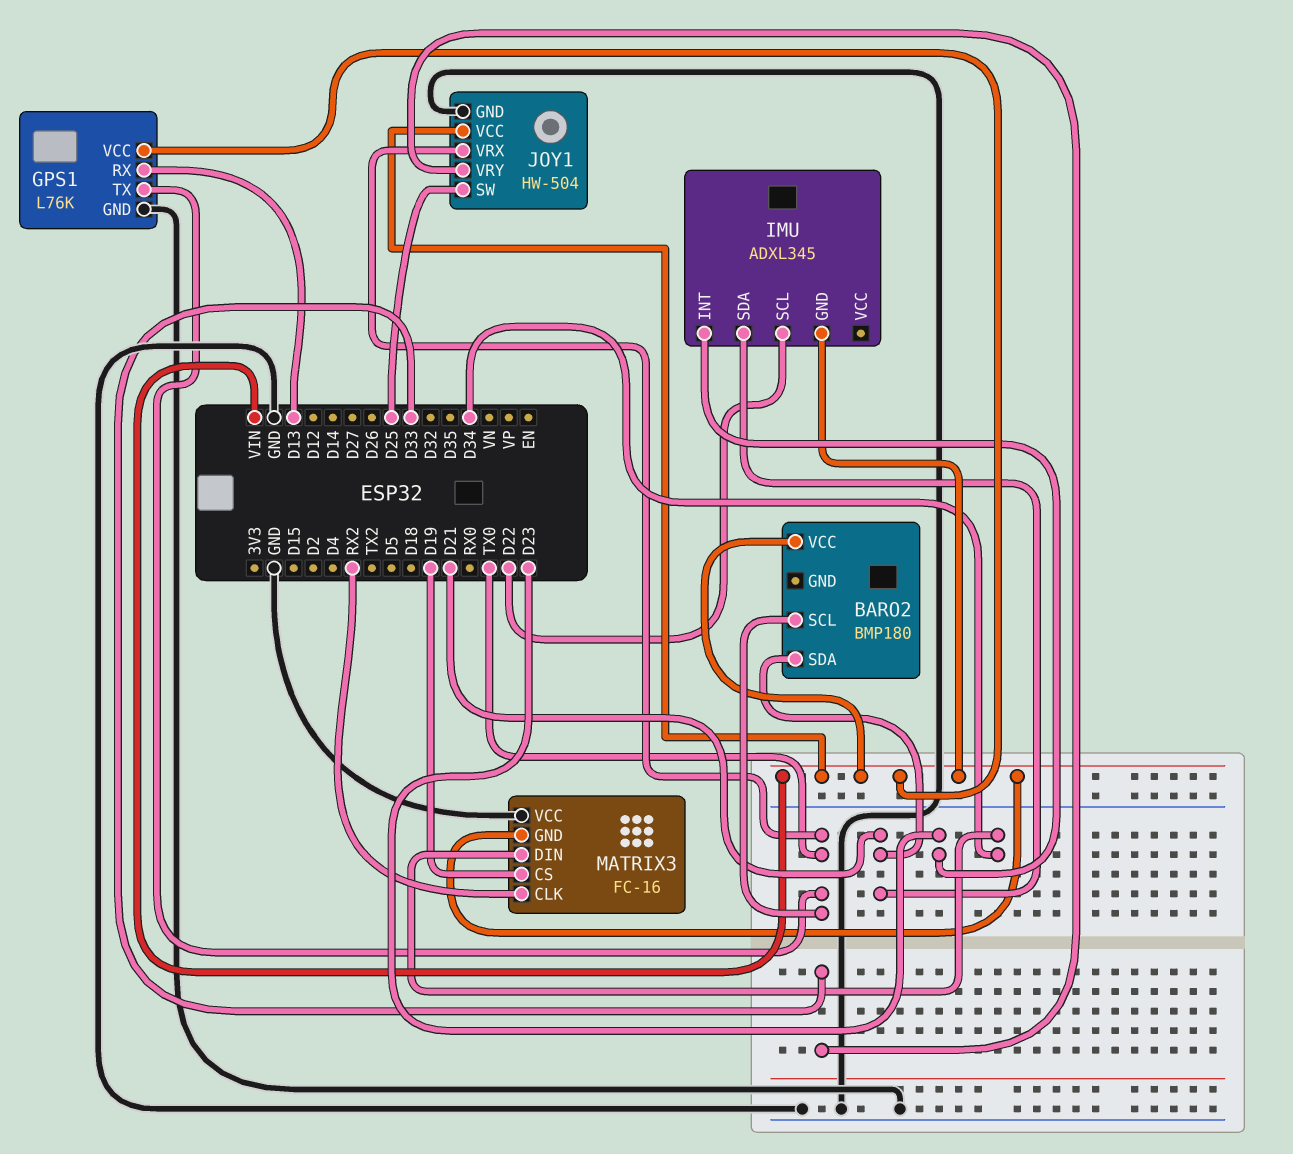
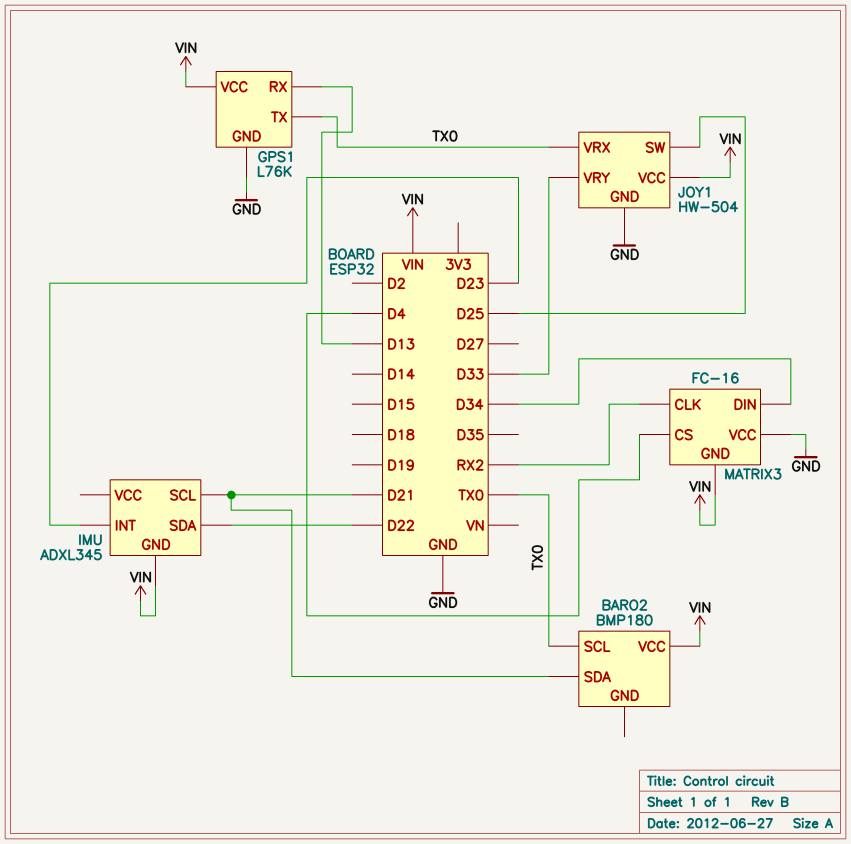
IMU pin SCL: D22 -> D21
IMU pin SDA: D21 -> D22
MATRIX3 pin CS: D19 -> D4

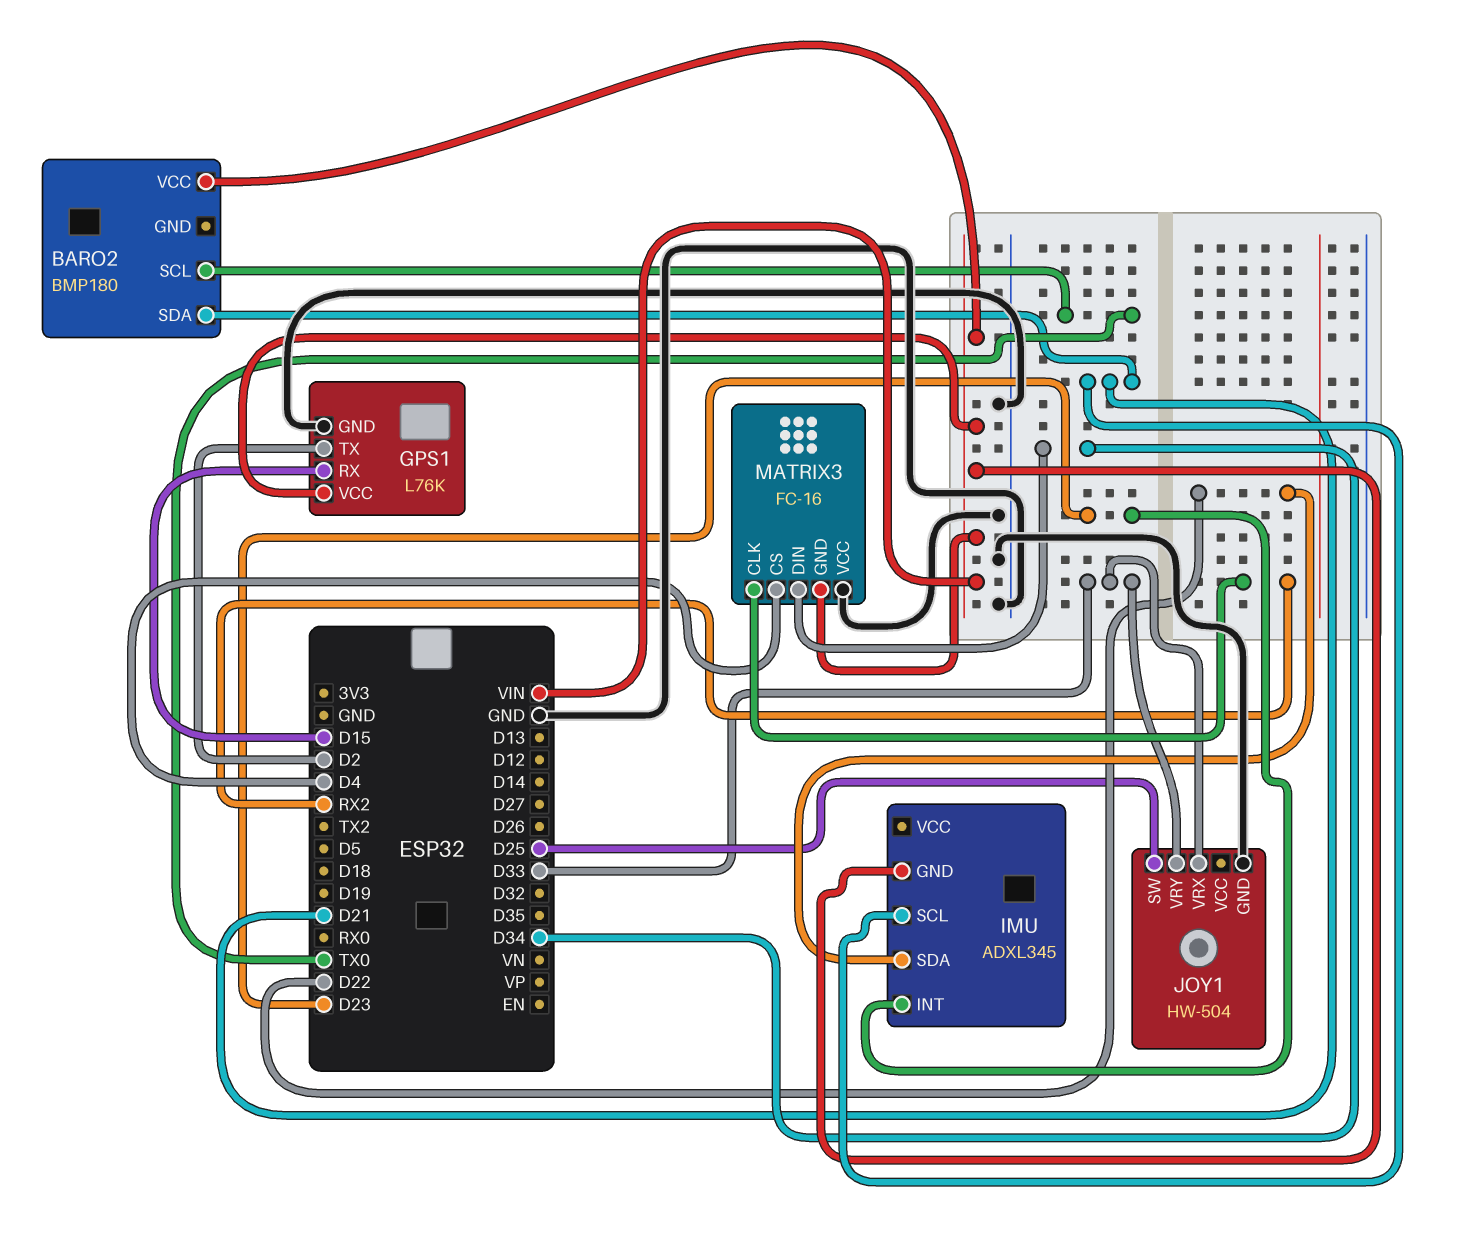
GPS1 pin RX: D13 -> D15
GPS1 pin TX: TX0 -> D2
JOY1 pin VCC: VIN -> none
JOY1 pin VRX: TX0 -> D33

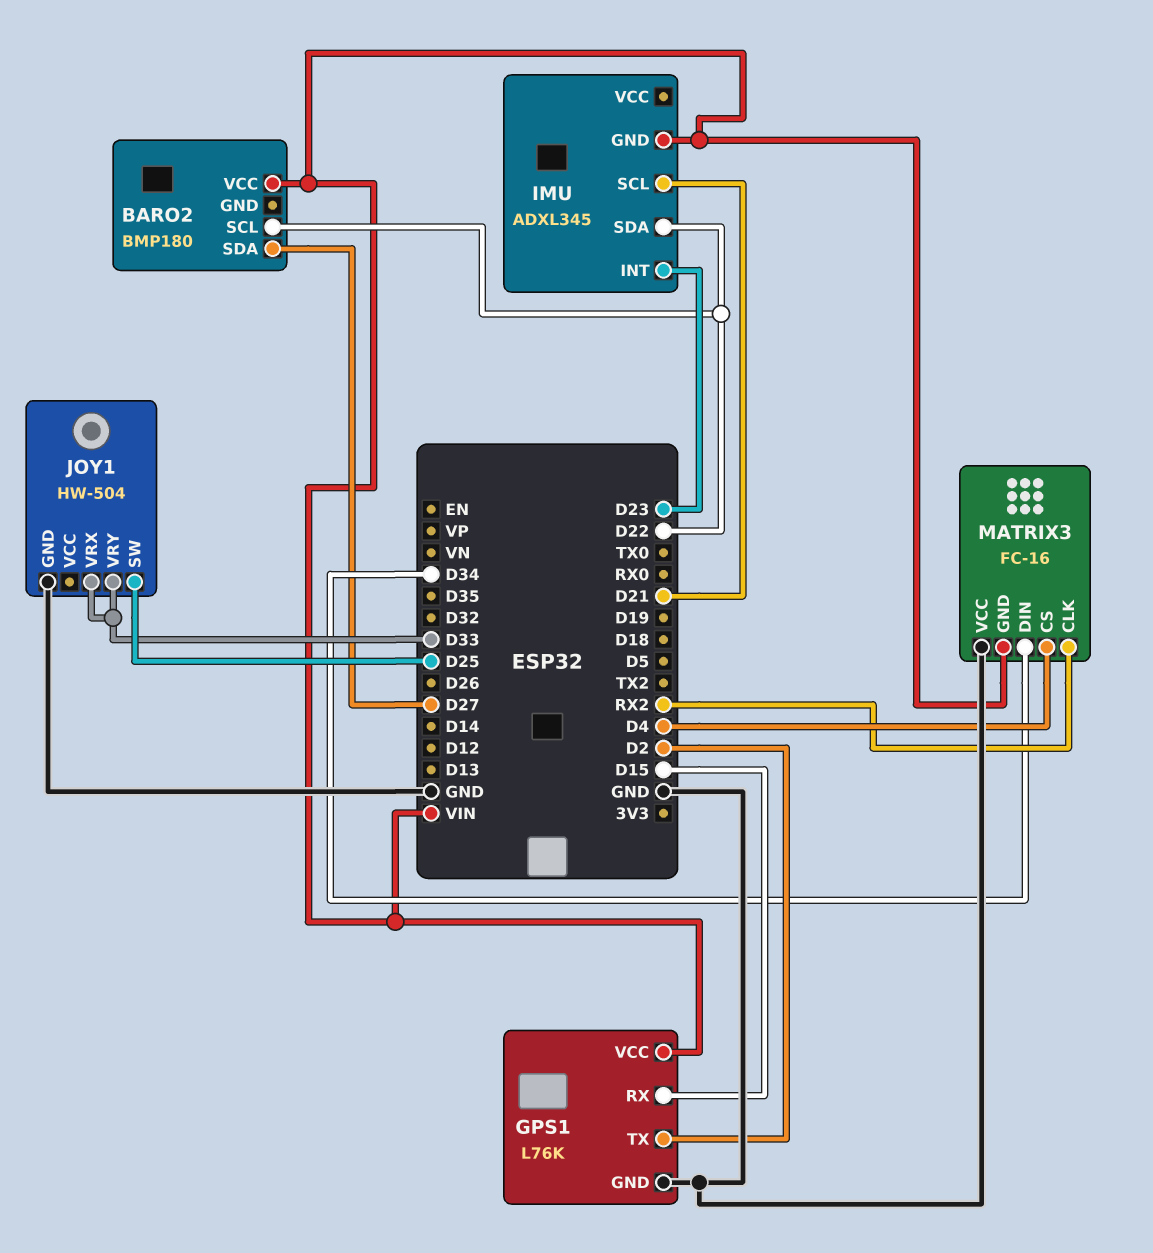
BARO2 pin SCL: TX0 -> D22
BARO2 pin SDA: D21 -> D27

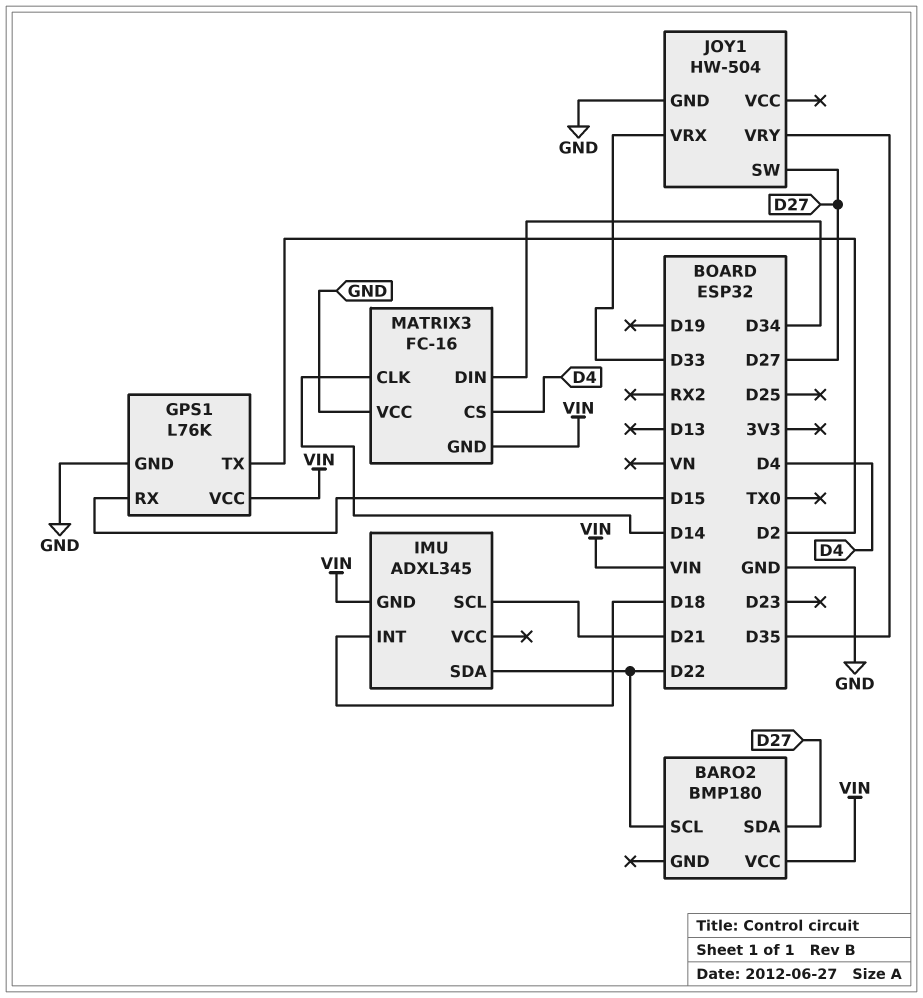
IMU pin INT: D23 -> D18
JOY1 pin SW: D25 -> D27
JOY1 pin VRY: D33 -> D35
MATRIX3 pin CLK: RX2 -> D14

